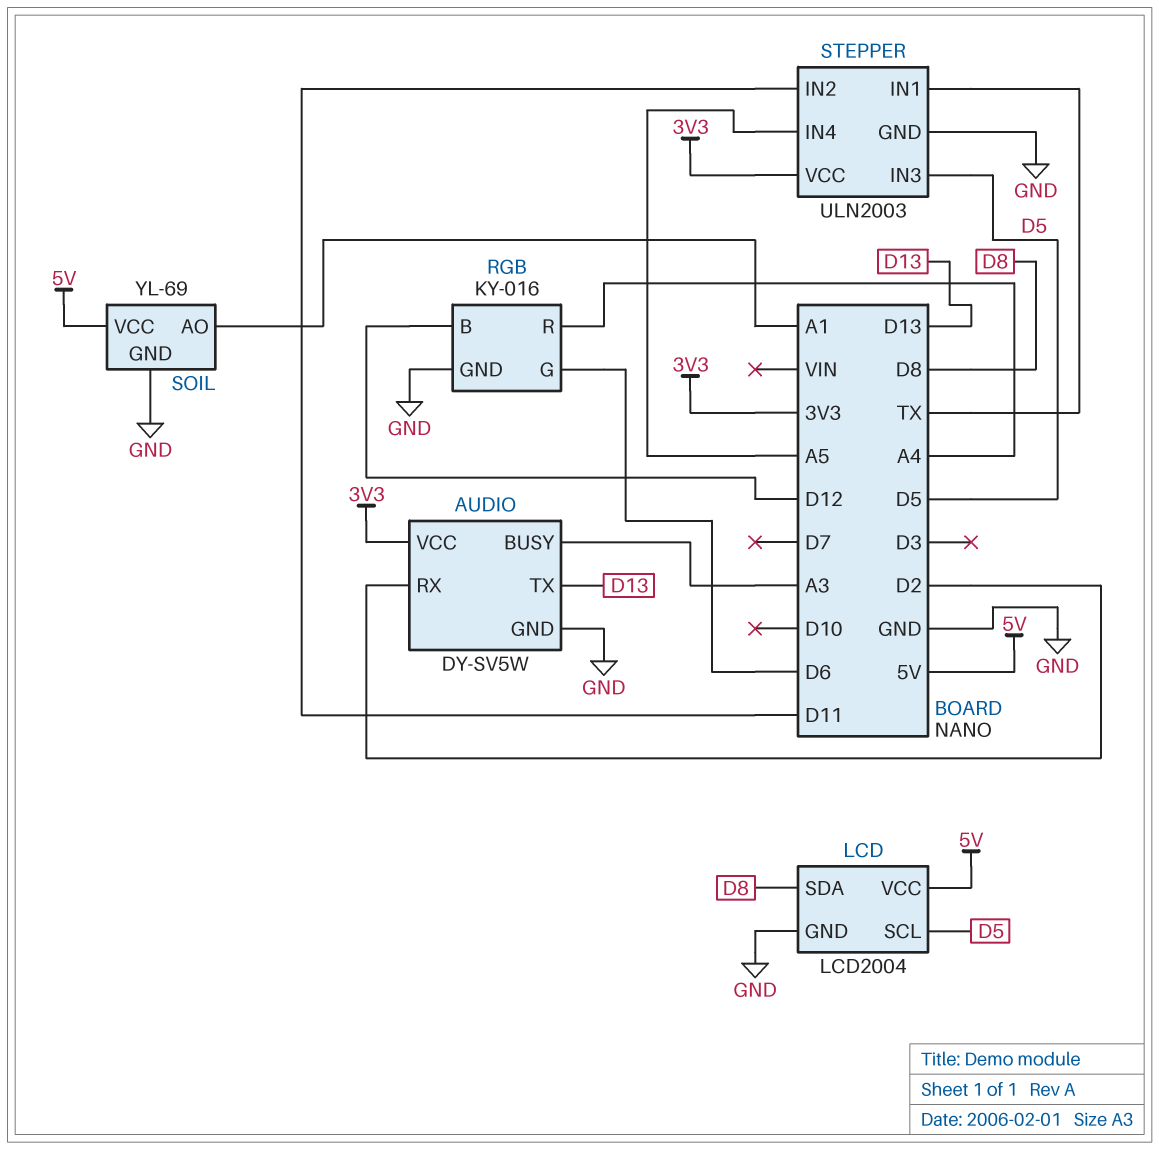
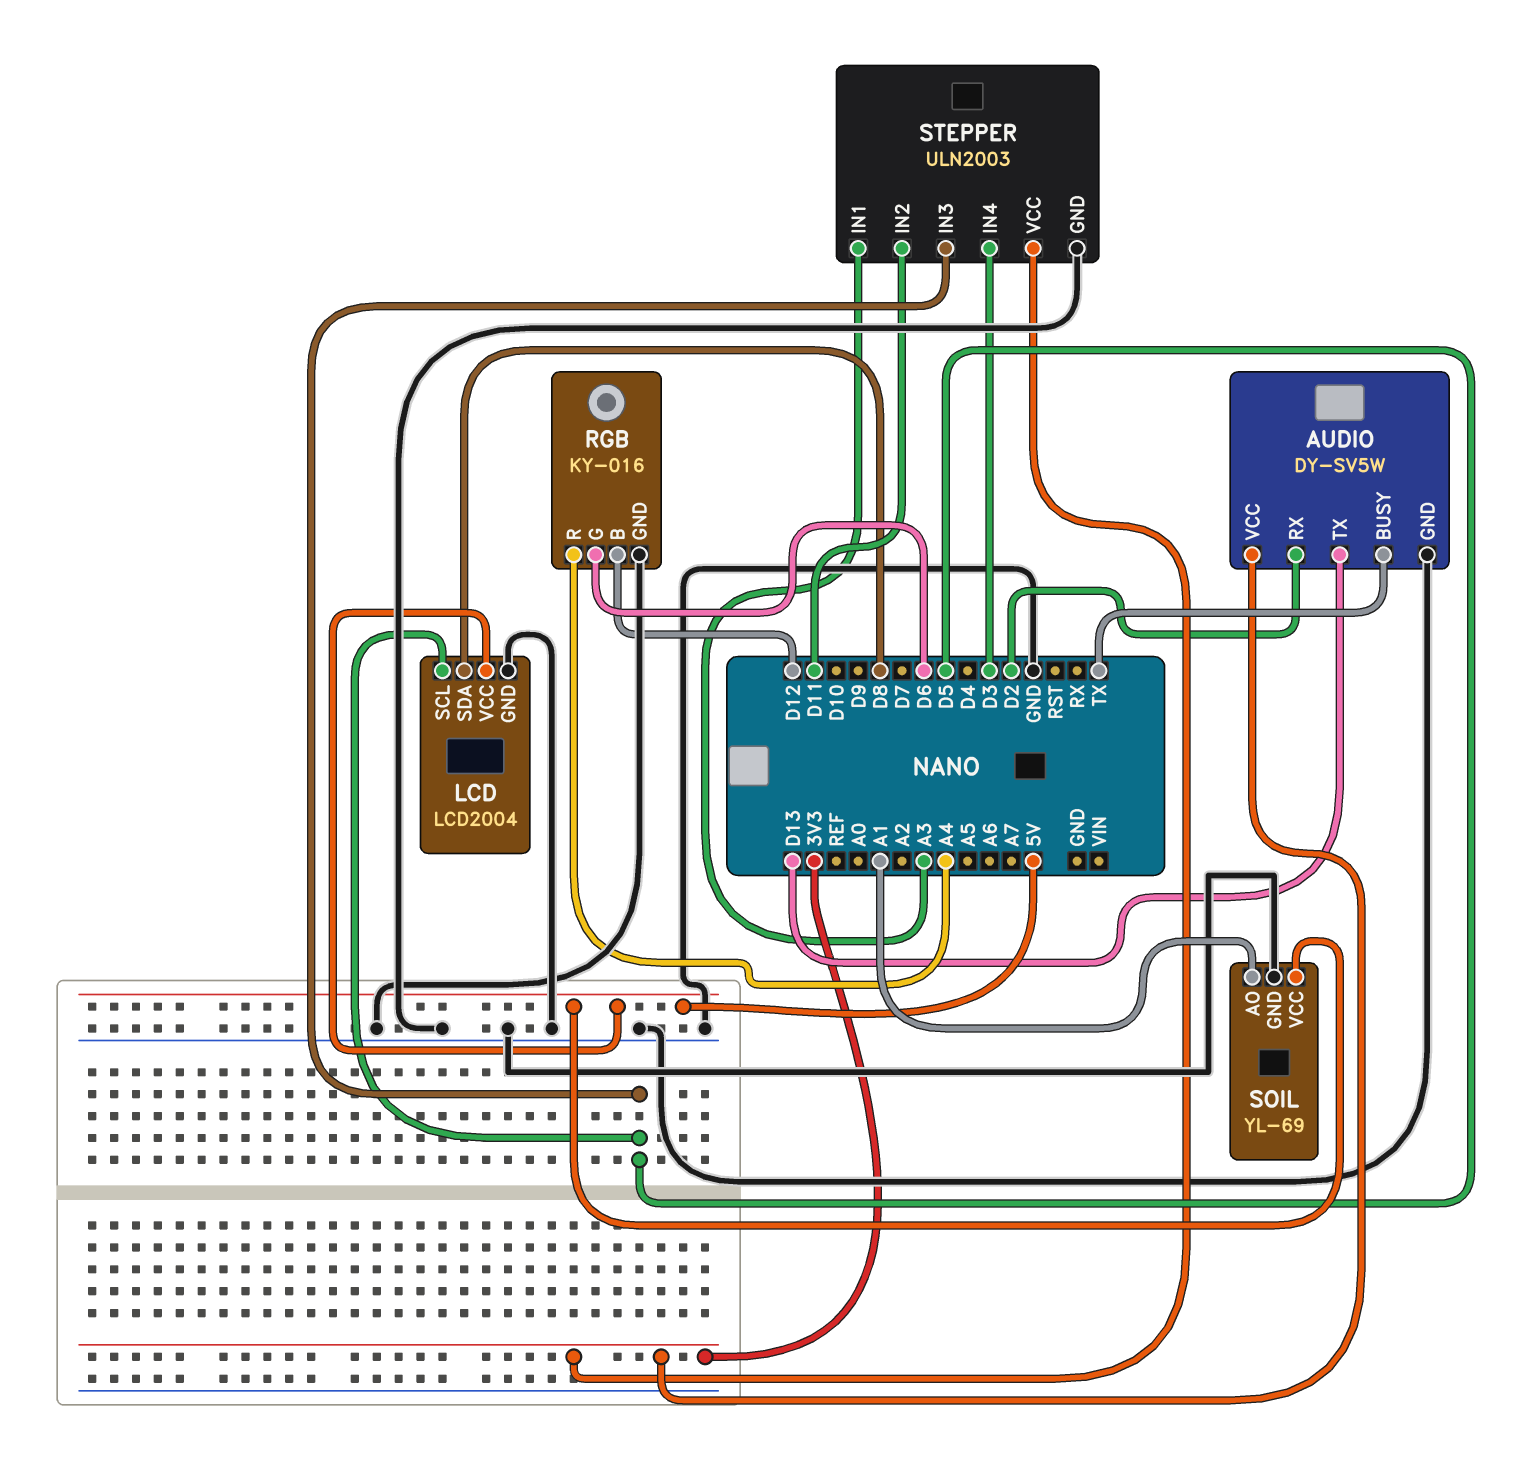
AUDIO pin BUSY: A3 -> TX
STEPPER pin IN1: TX -> A3
STEPPER pin IN4: A5 -> D3

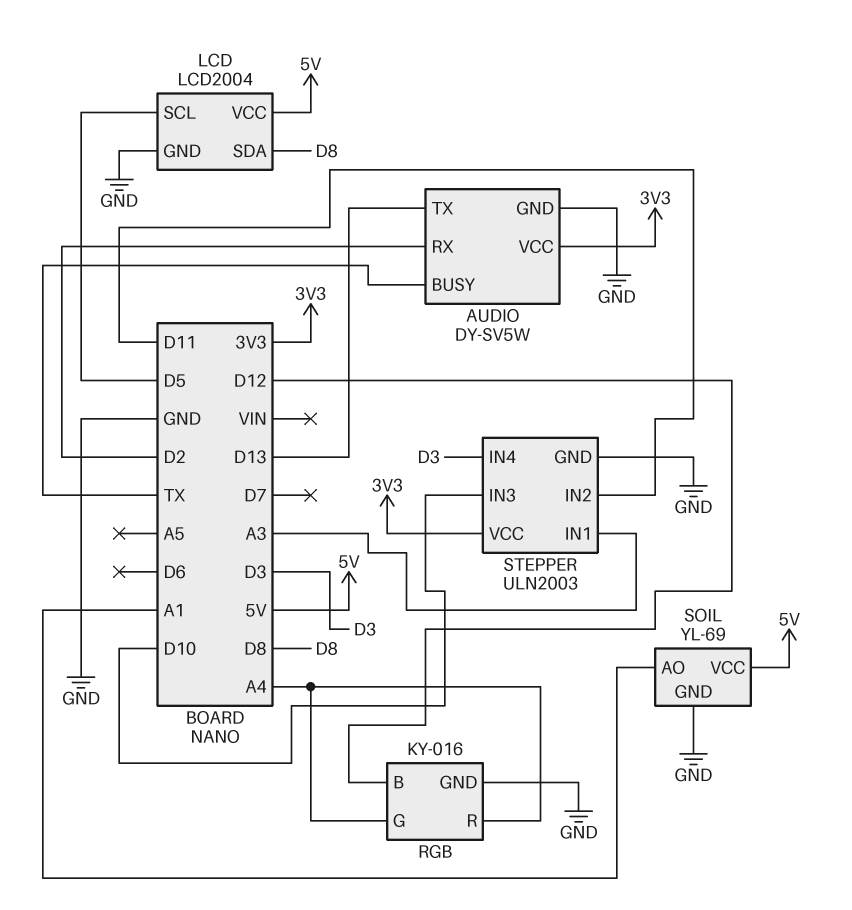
RGB pin G: D6 -> A4
STEPPER pin IN3: D5 -> D10

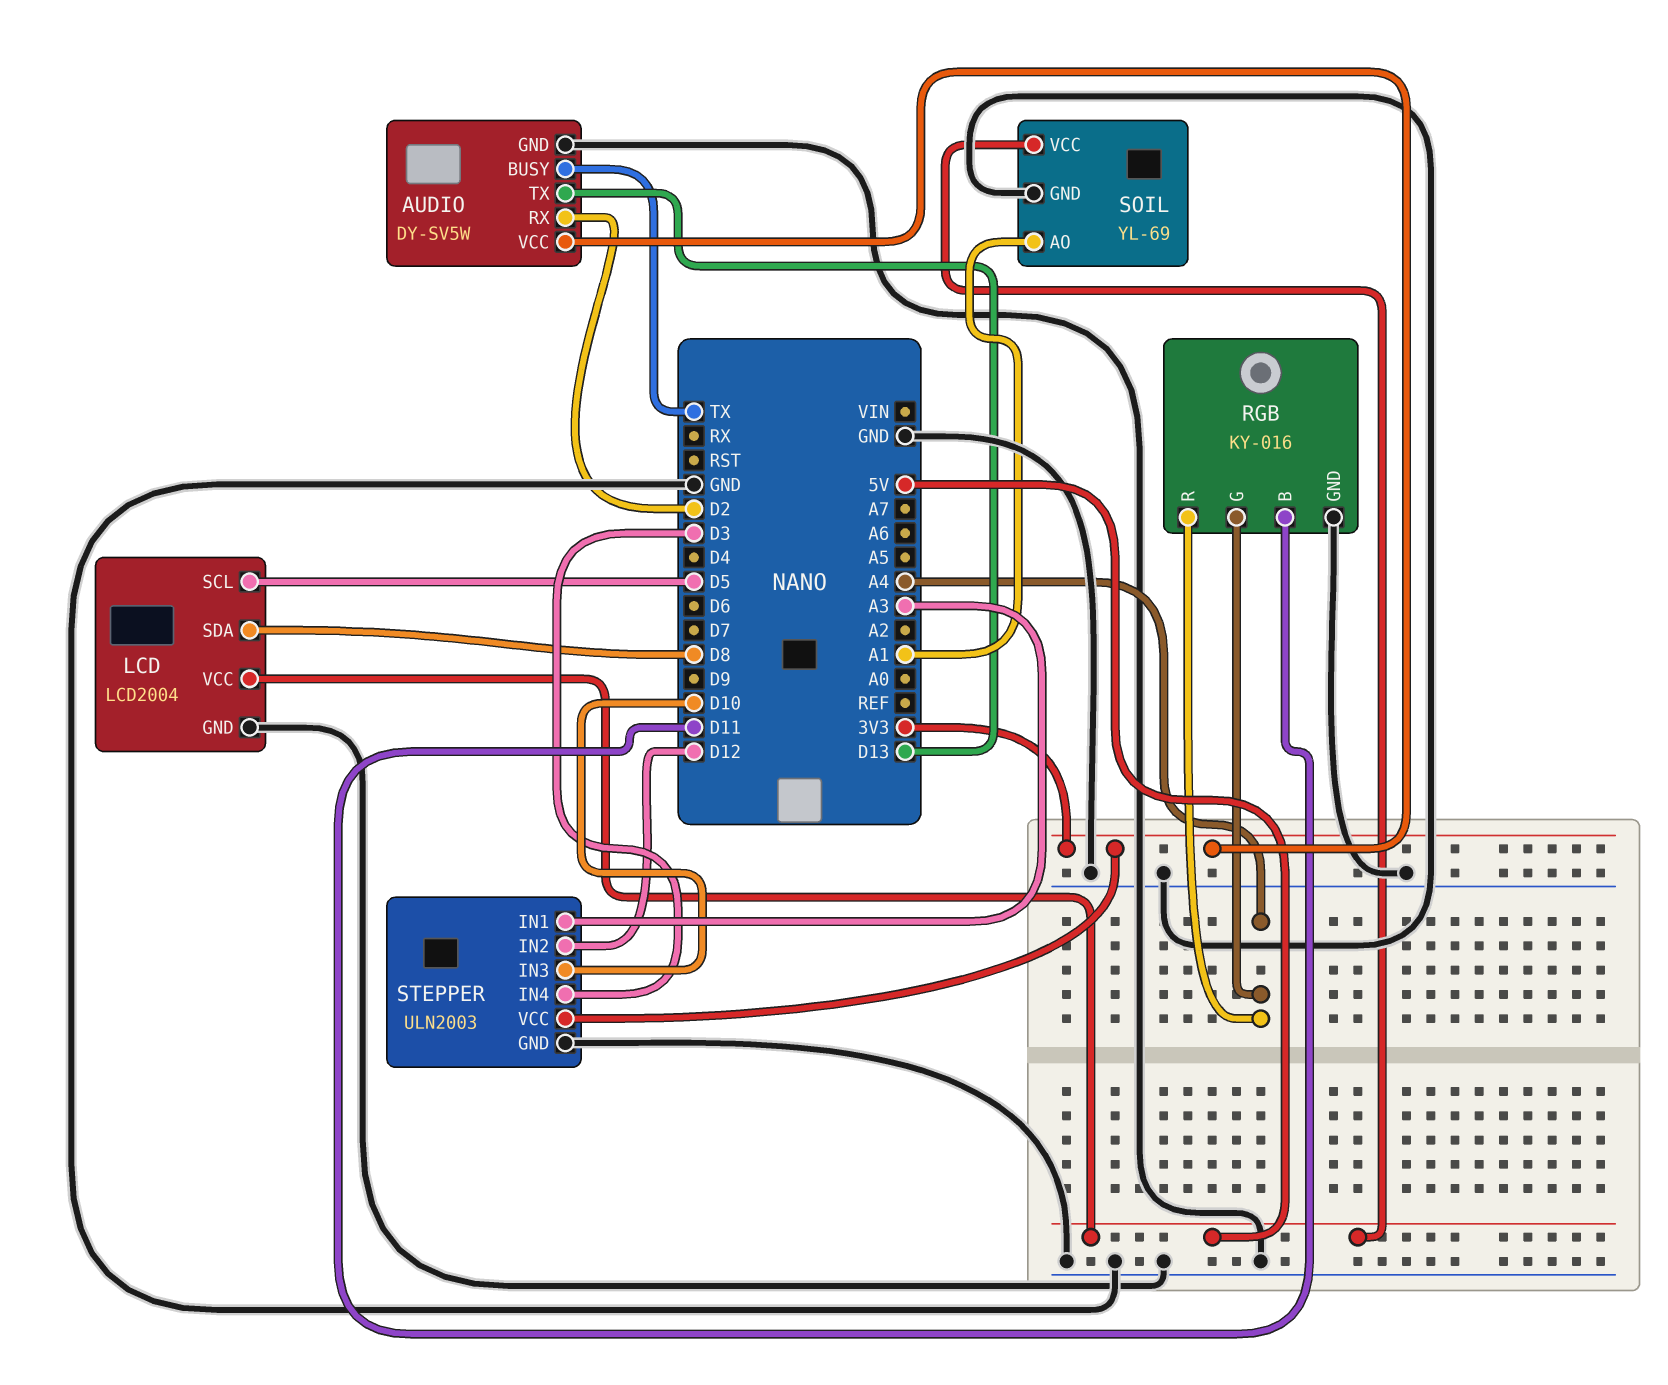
RGB pin B: D12 -> D11
STEPPER pin IN2: D11 -> D12

